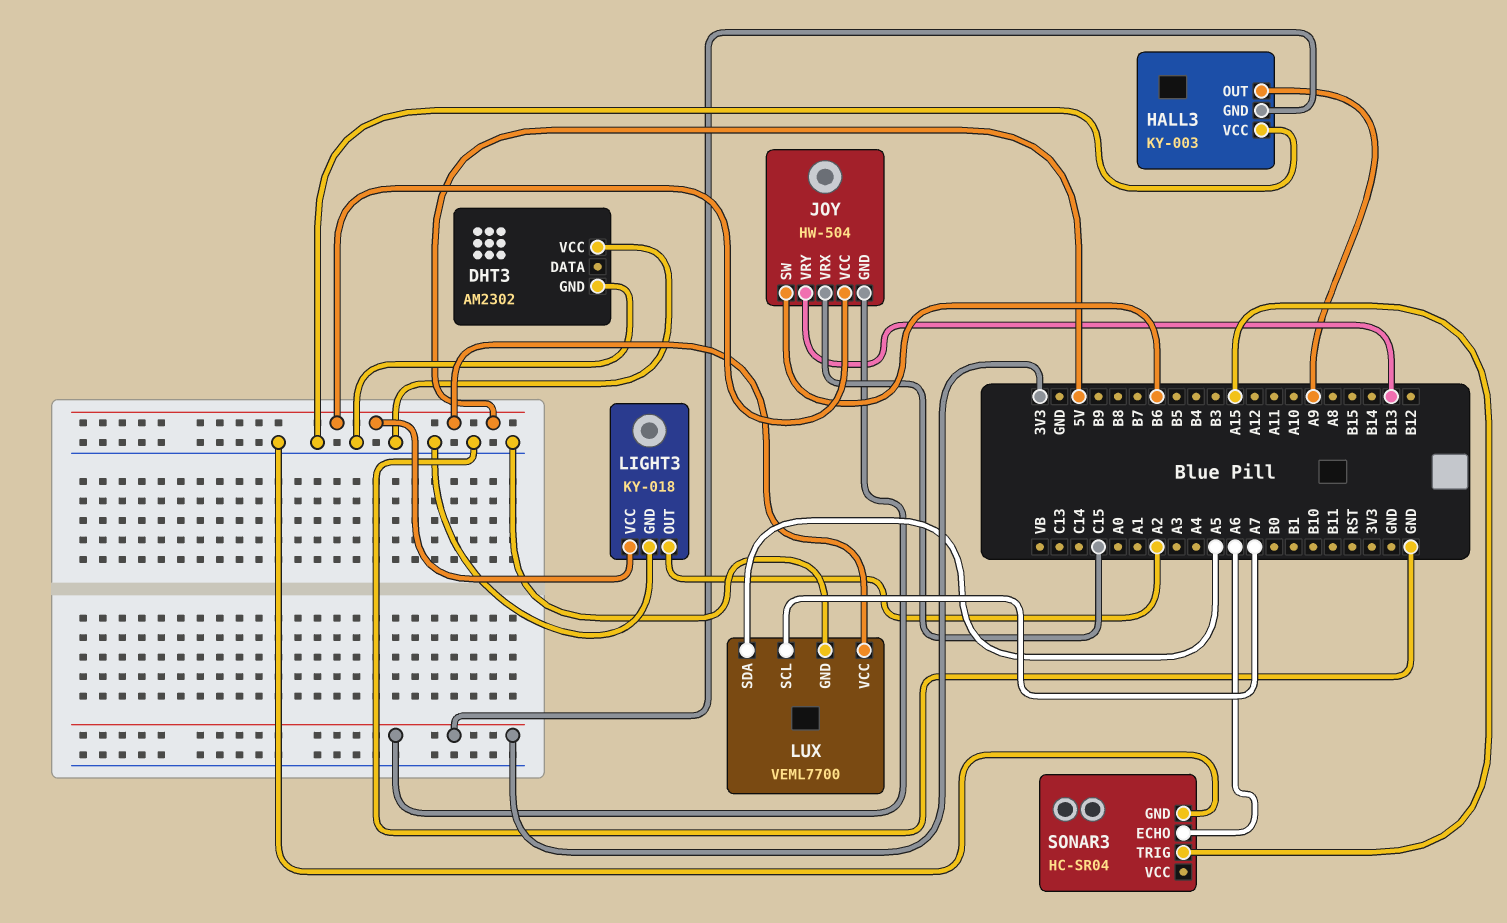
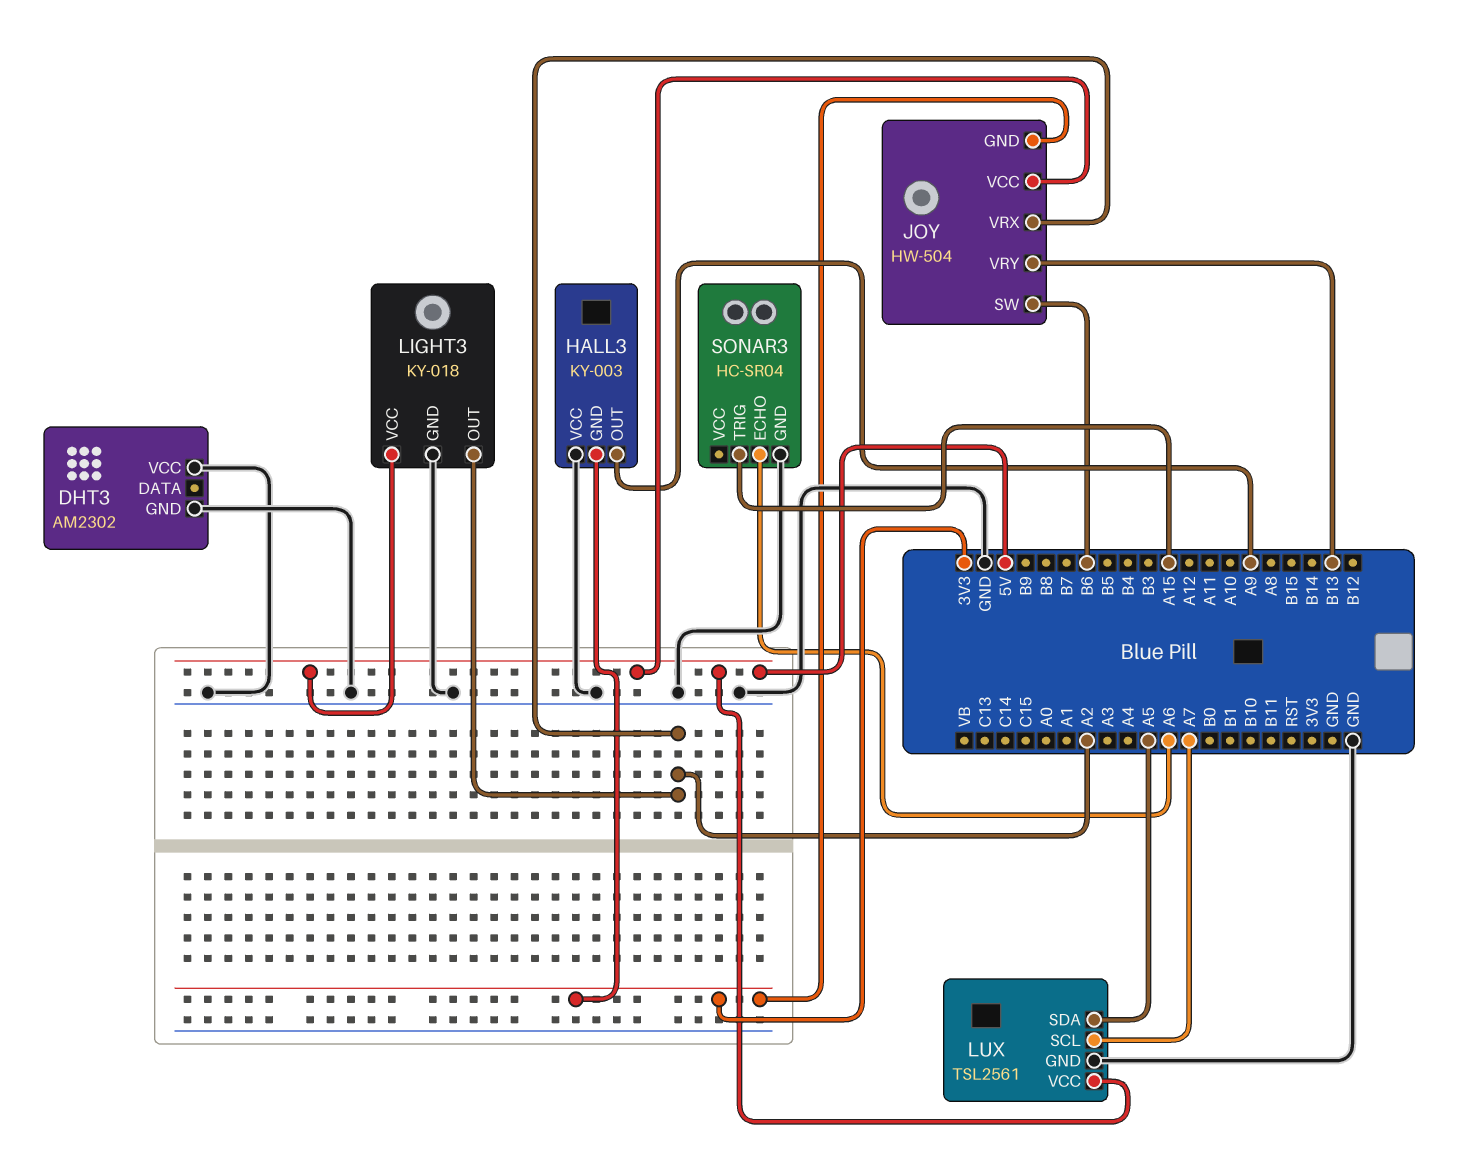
JOY pin VRX: C15 -> A2
LUX: VEML7700 -> TSL2561

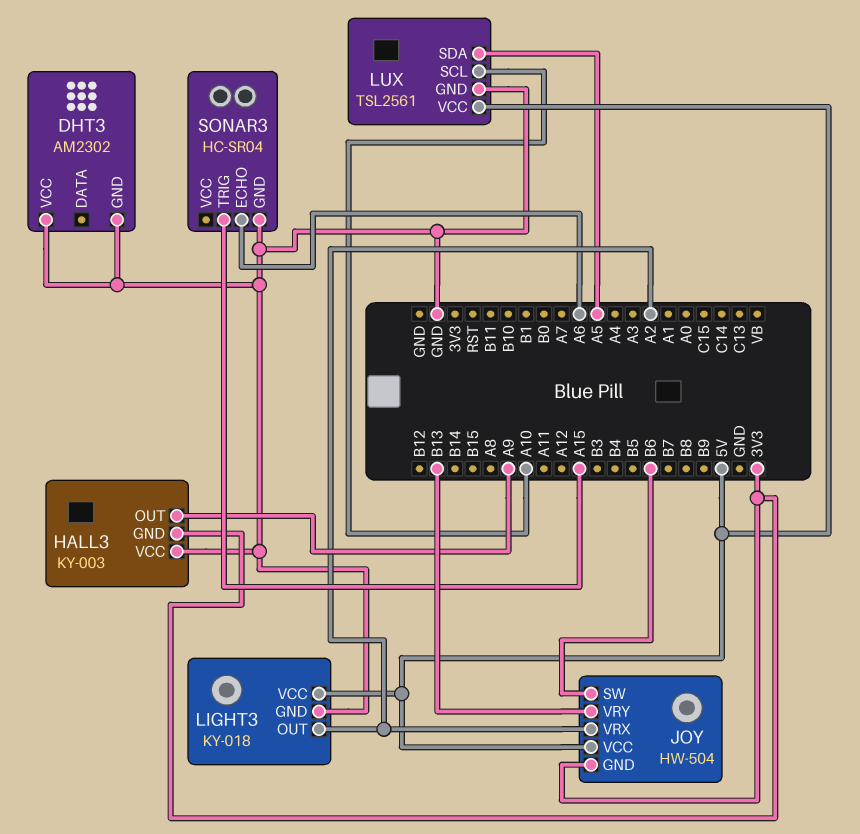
LUX pin SCL: A7 -> A10

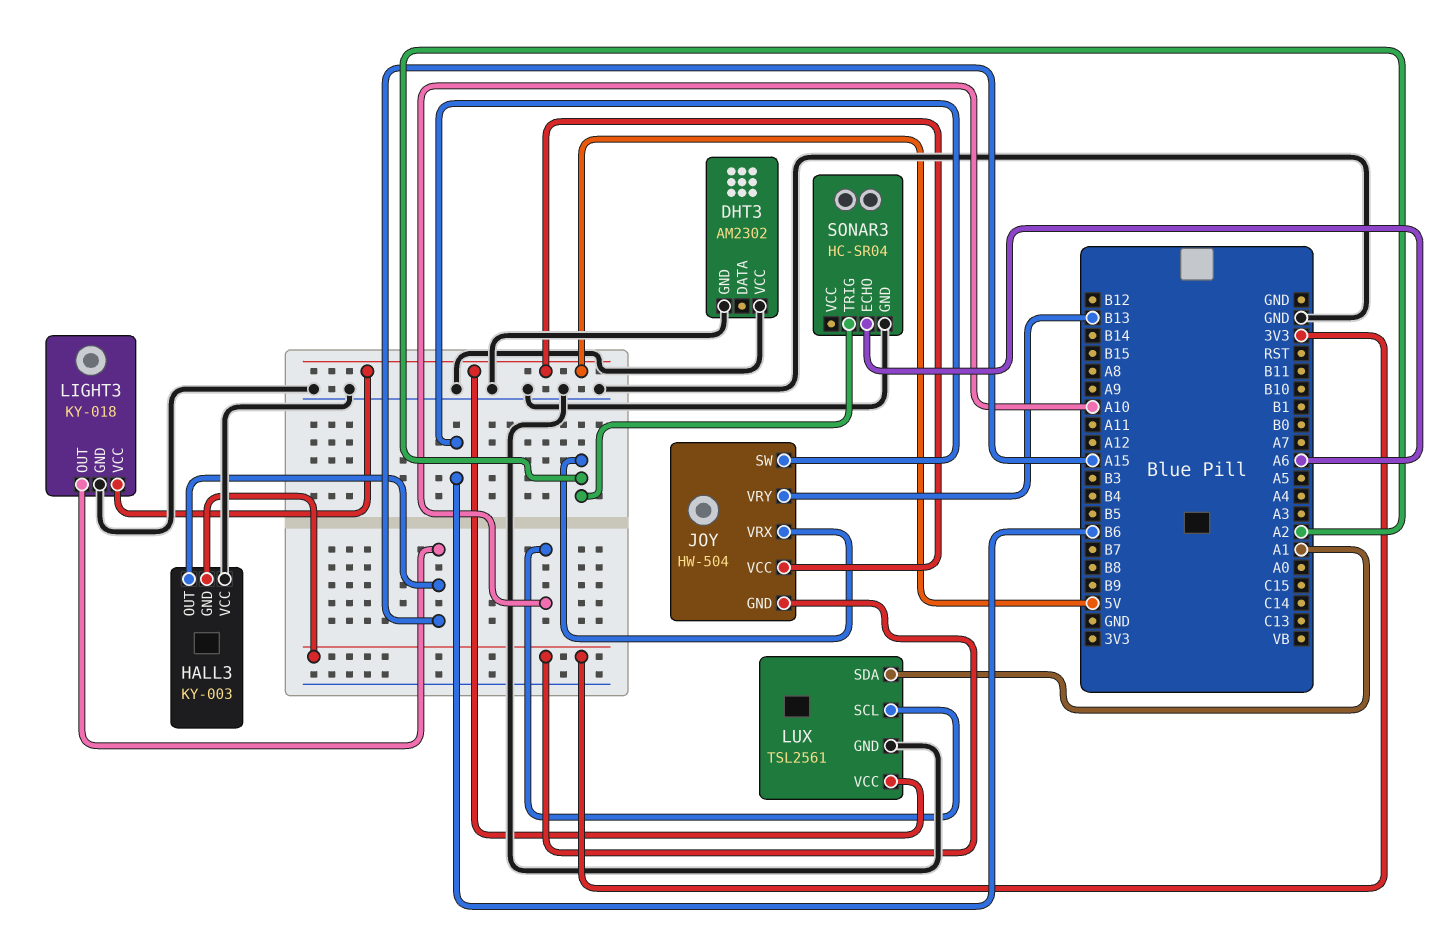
HALL3 pin OUT: A9 -> A15
LIGHT3 pin OUT: A2 -> A15
LUX pin SDA: A5 -> A1
SONAR3 pin TRIG: A15 -> A2

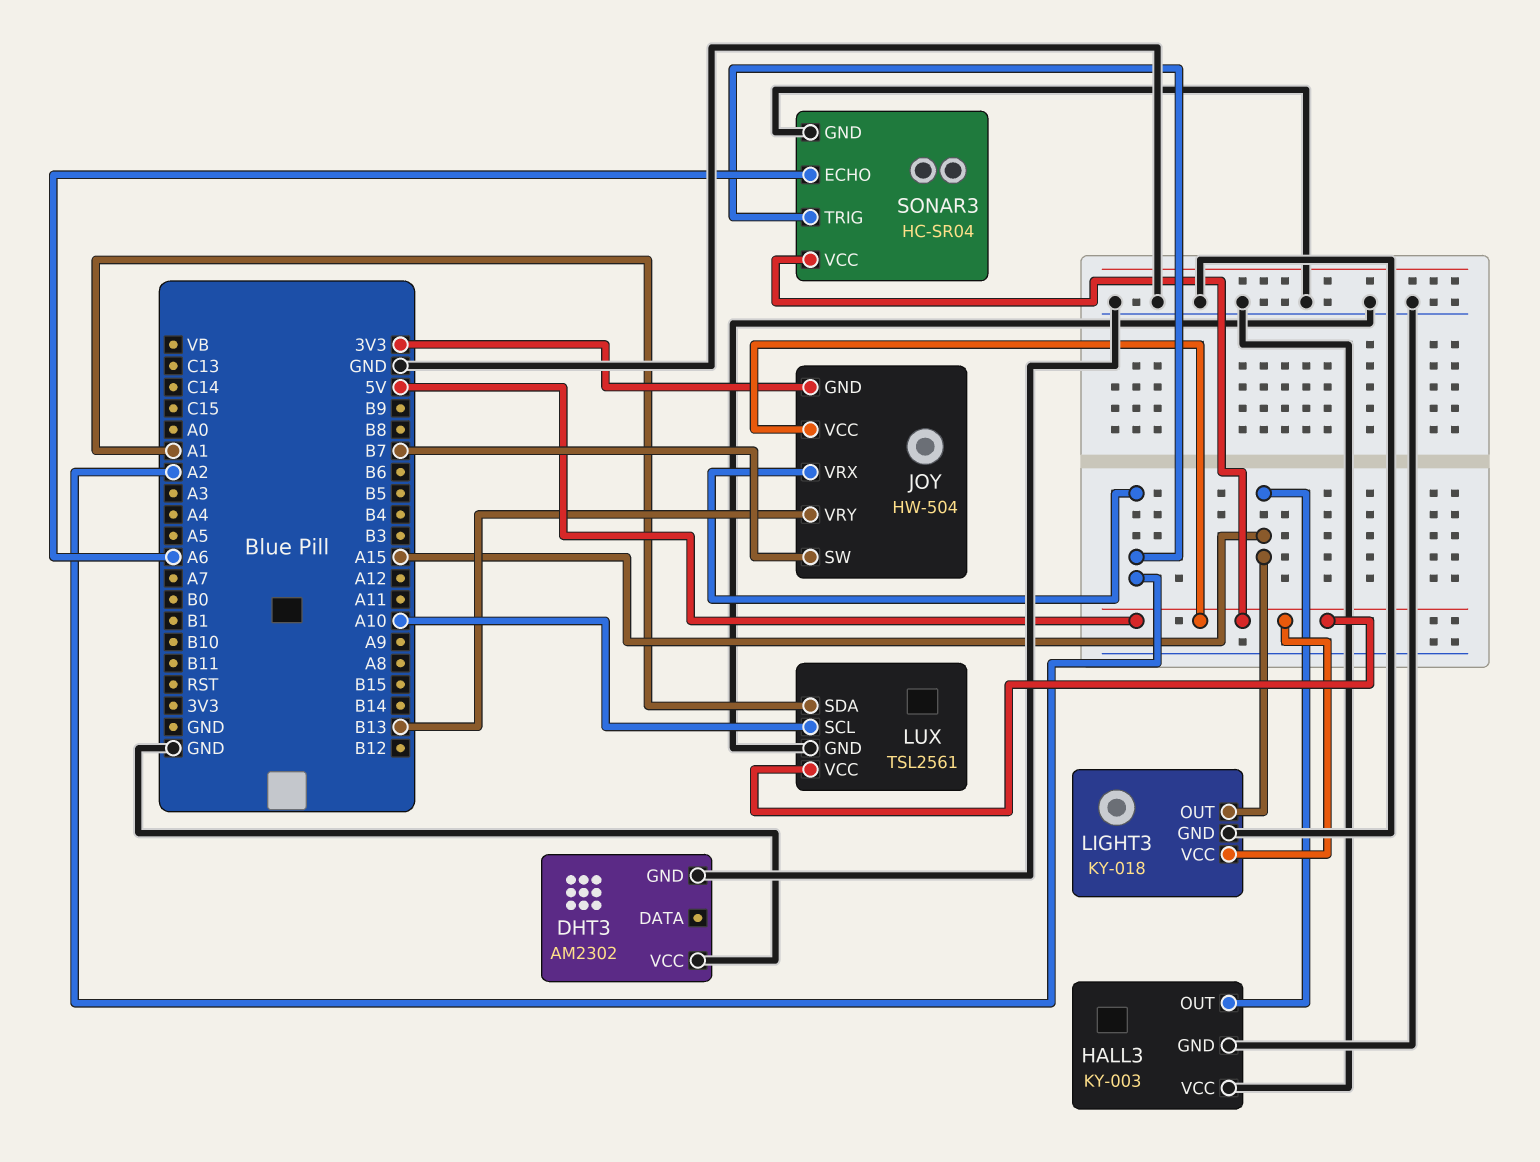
HALL3 pin GND: 3V3 -> GND
JOY pin SW: B6 -> B7
SONAR3 pin VCC: none -> 5V

